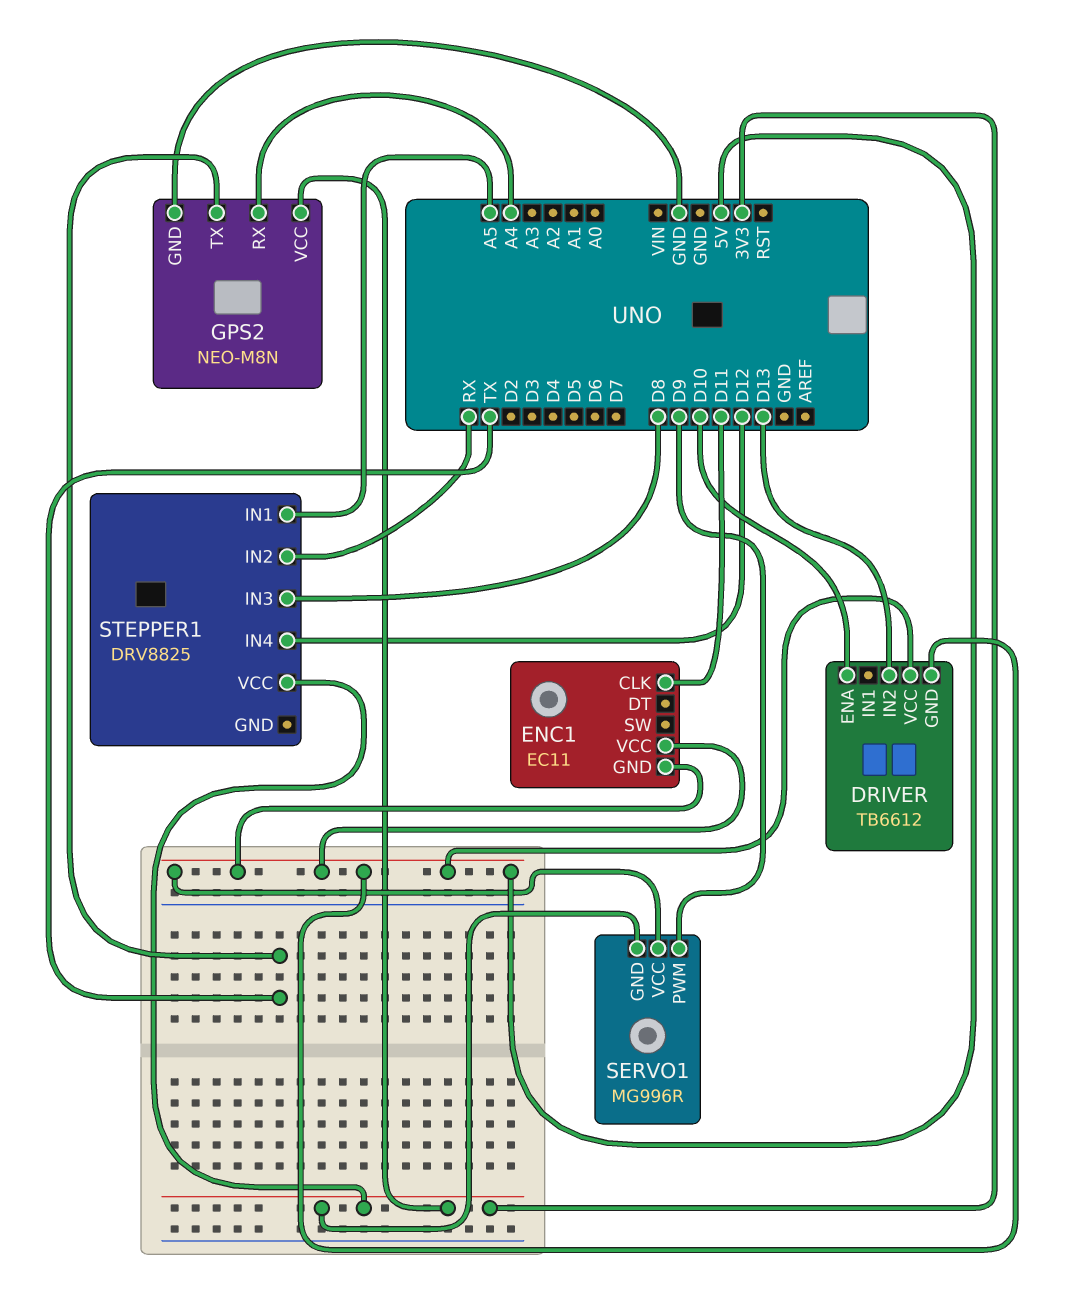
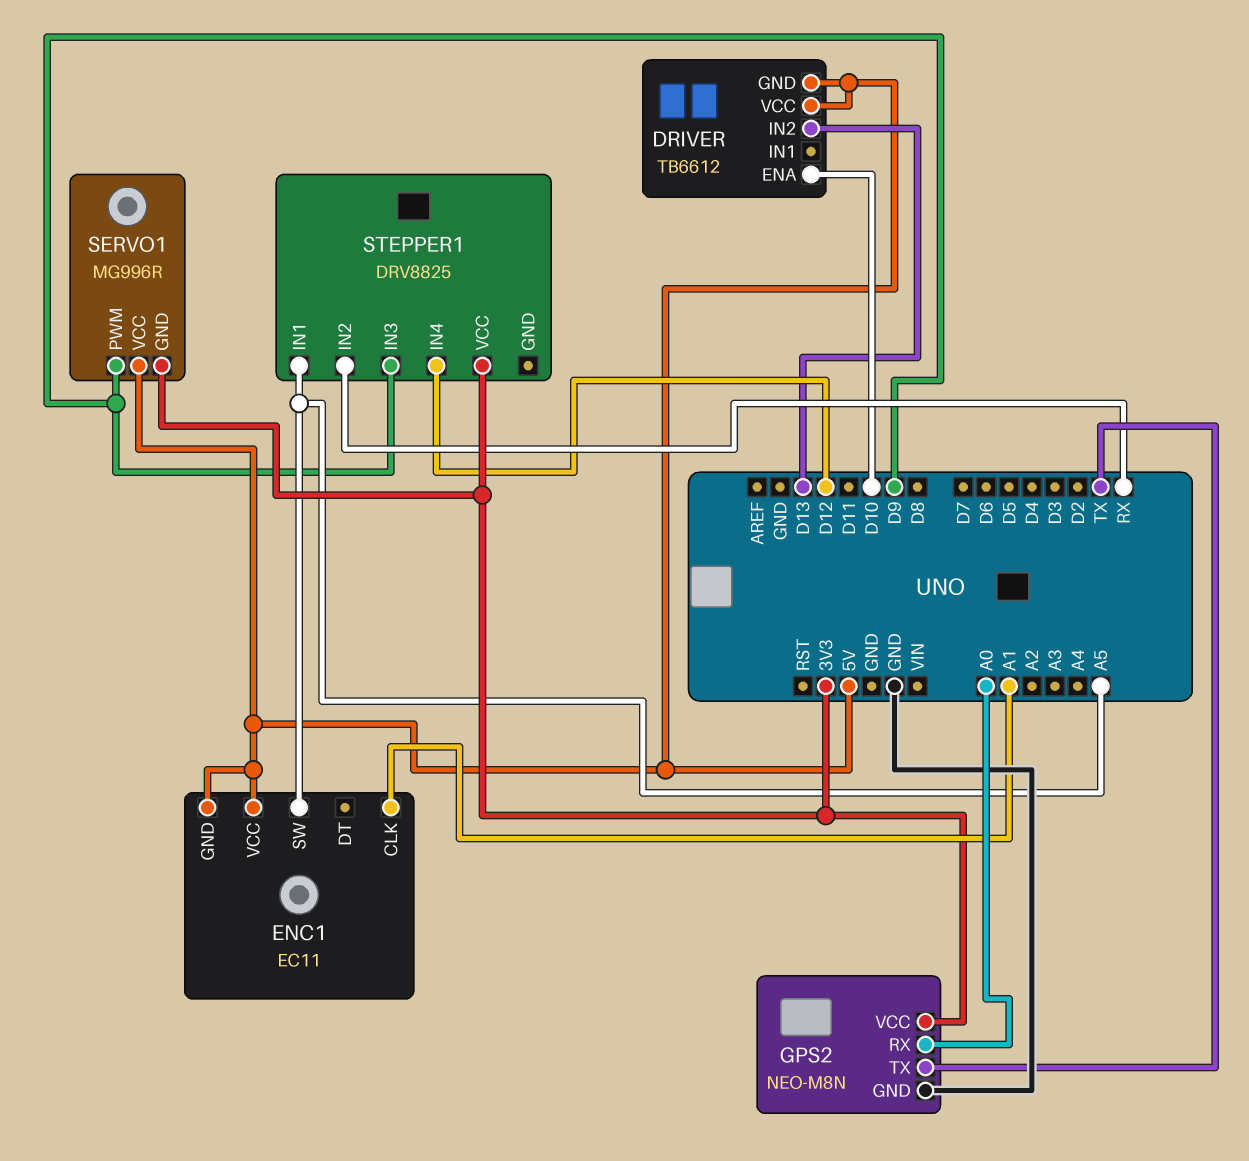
ENC1 pin CLK: D11 -> A1
ENC1 pin SW: none -> A5
GPS2 pin RX: A4 -> A0
STEPPER1 pin IN3: D8 -> D9

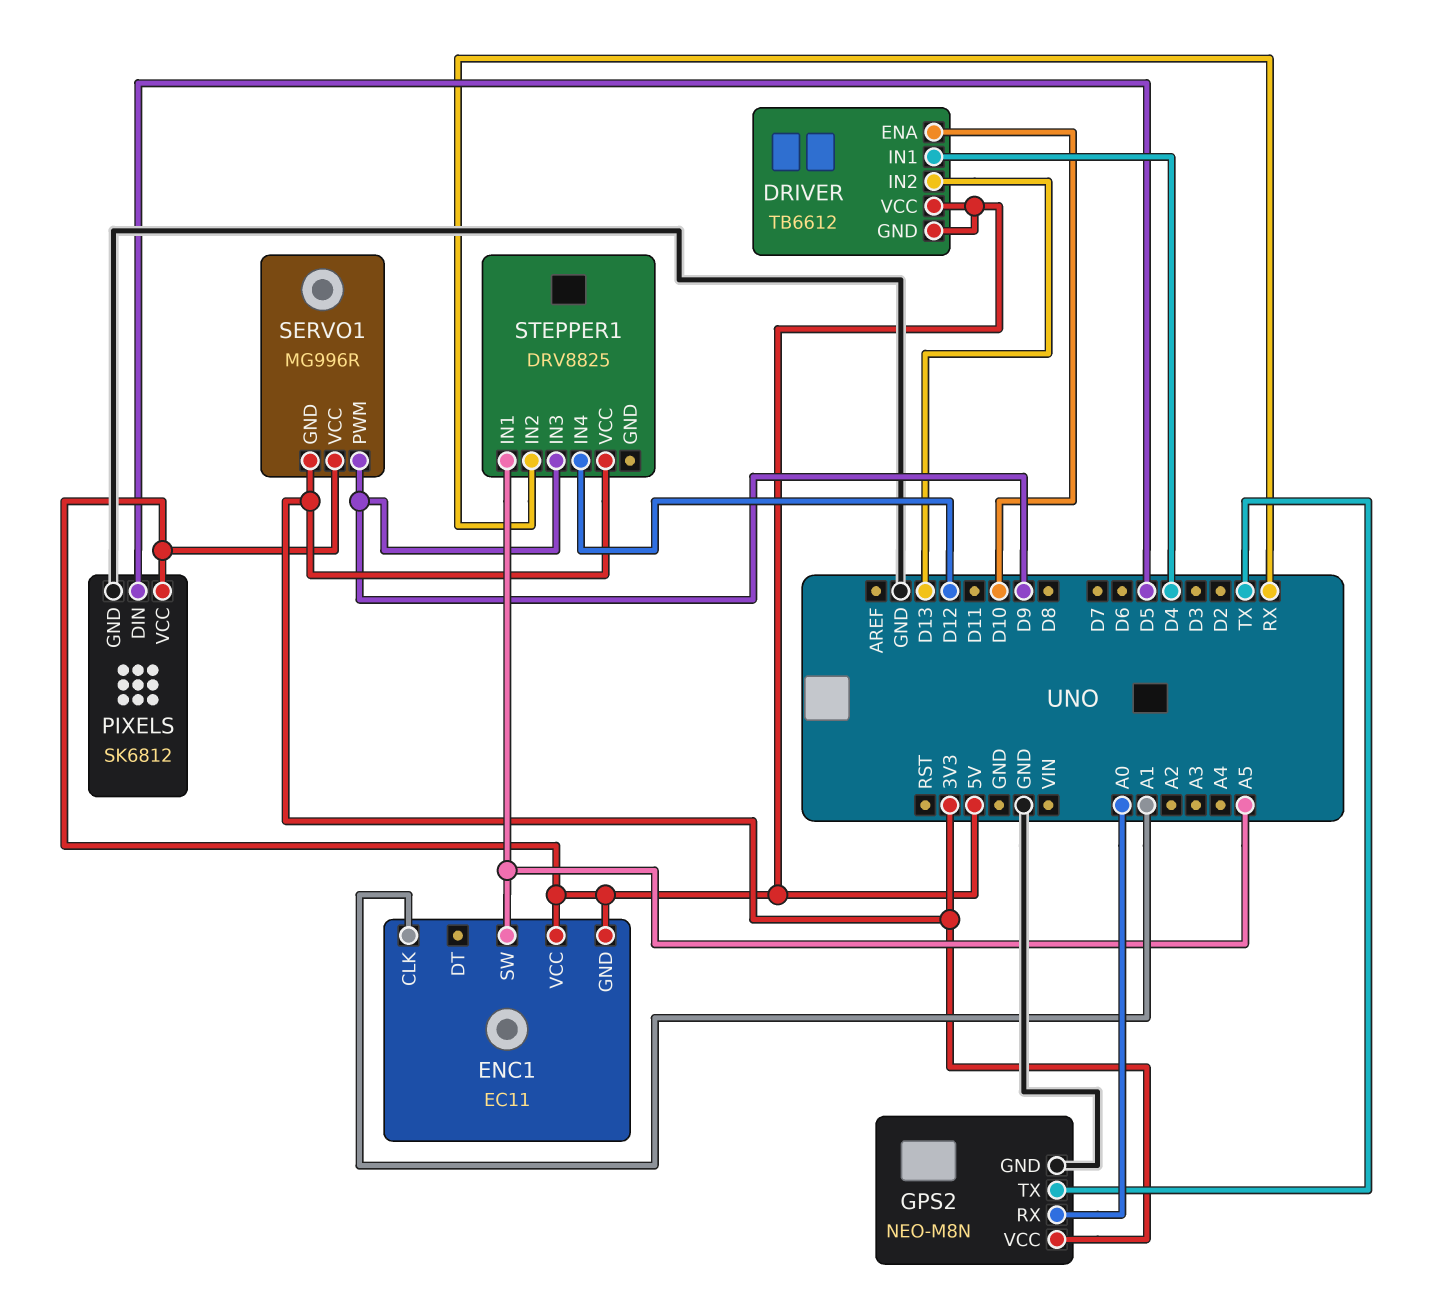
DRIVER pin IN1: none -> D4
PIXELS: none -> SK6812
PIXELS pin DIN: none -> D5
PIXELS pin GND: none -> GND
PIXELS pin VCC: none -> 5V

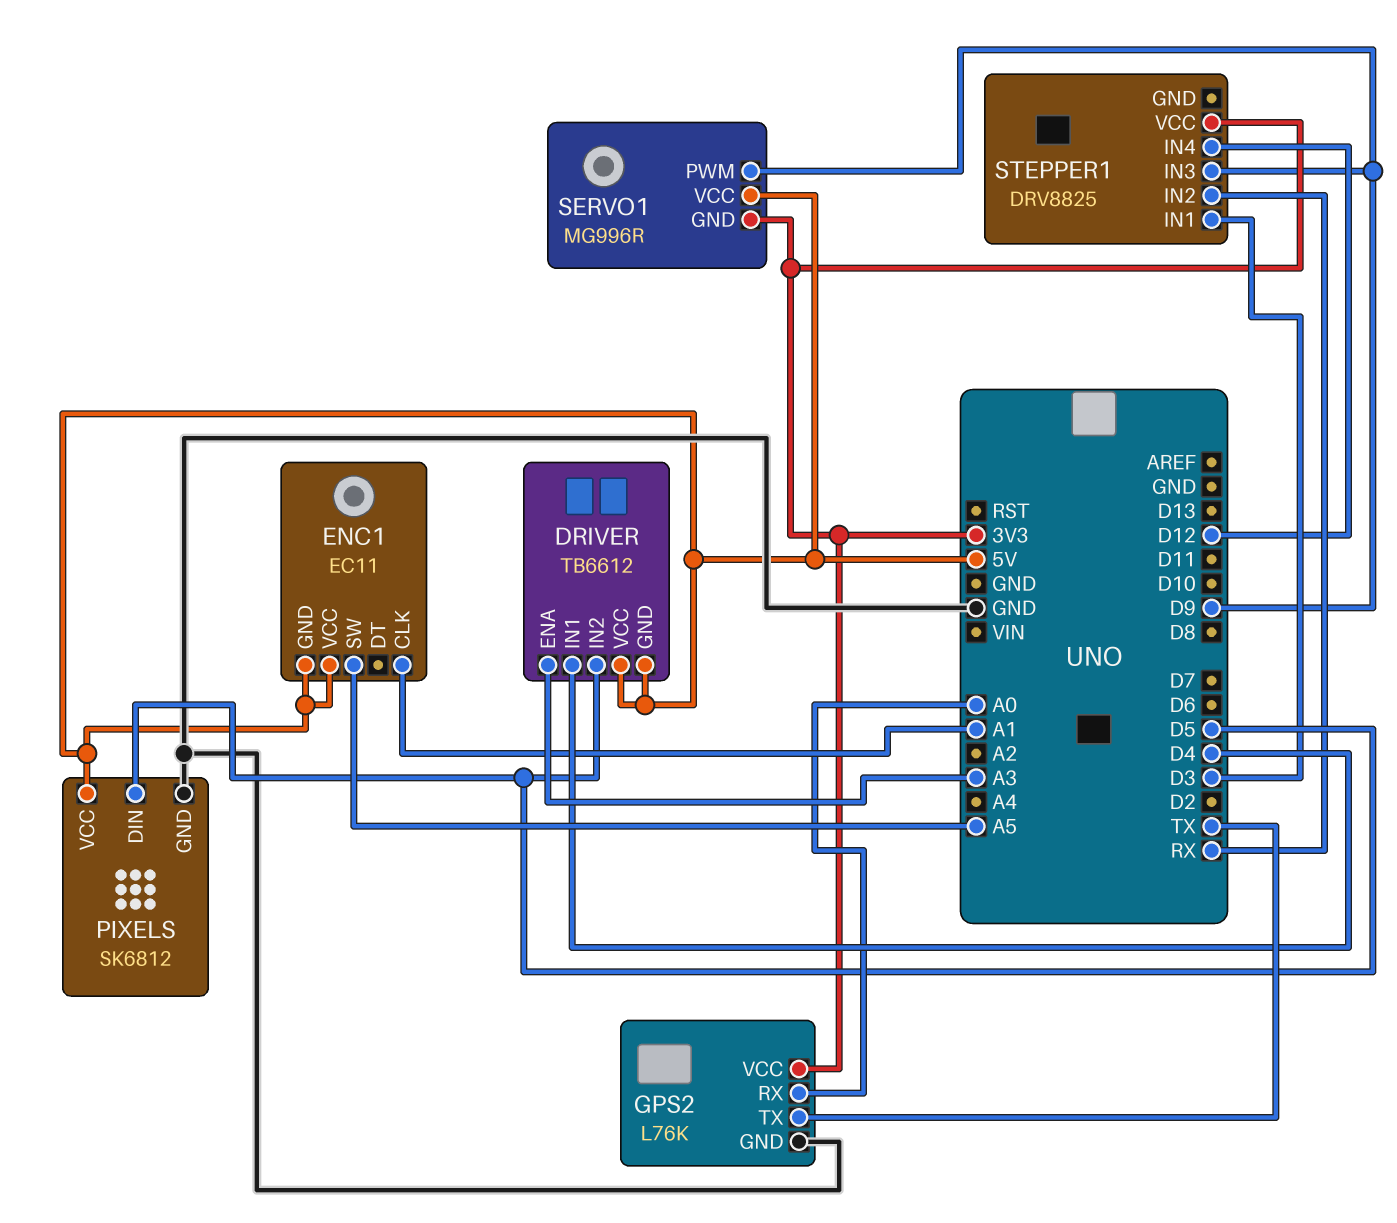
DRIVER pin ENA: D10 -> A3
DRIVER pin IN2: D13 -> D5
GPS2: NEO-M8N -> L76K
STEPPER1 pin IN1: A5 -> D3

